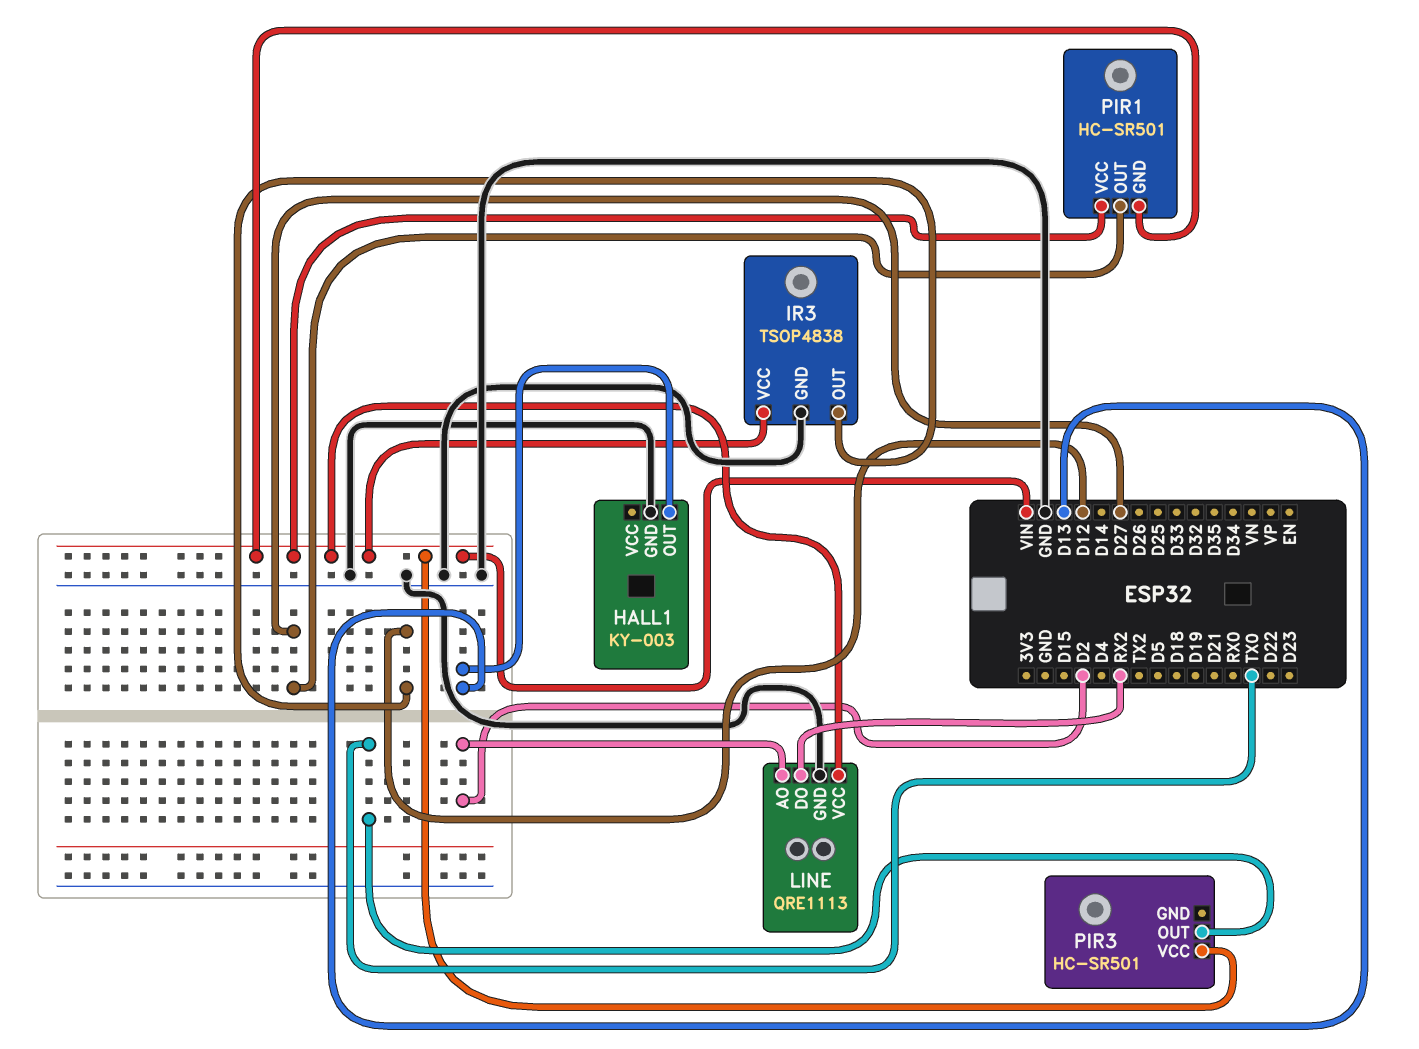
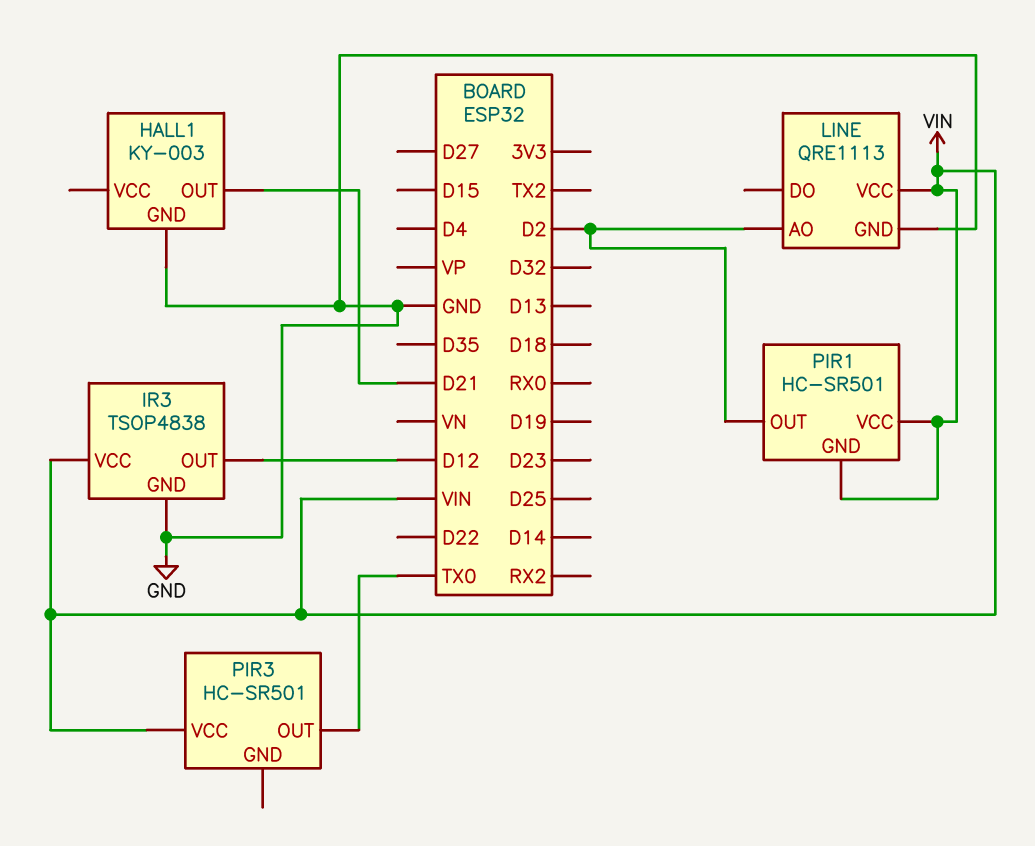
HALL1 pin OUT: D13 -> D21
LINE pin DO: RX2 -> none
PIR1 pin OUT: D27 -> D2

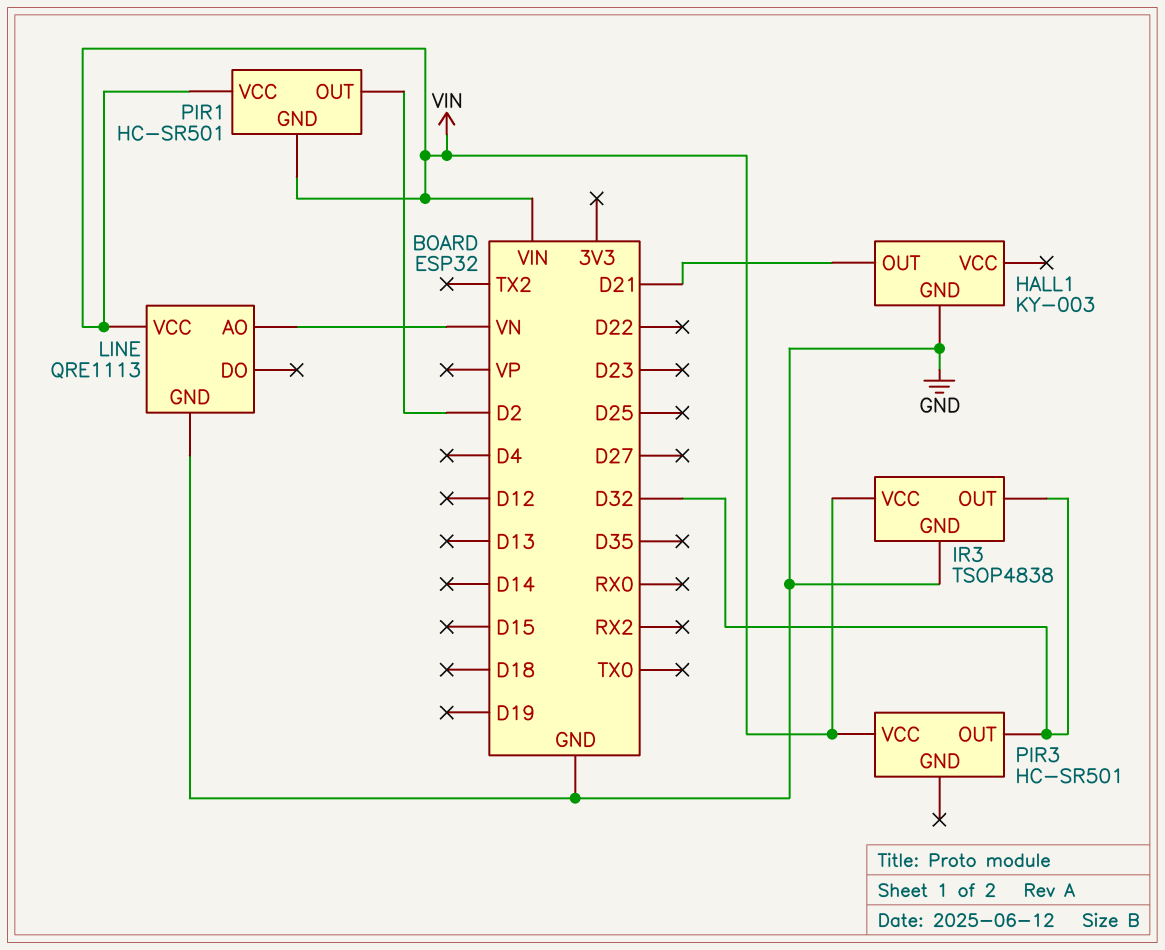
IR3 pin OUT: D12 -> D32
LINE pin AO: D2 -> VN
PIR3 pin OUT: TX0 -> D32

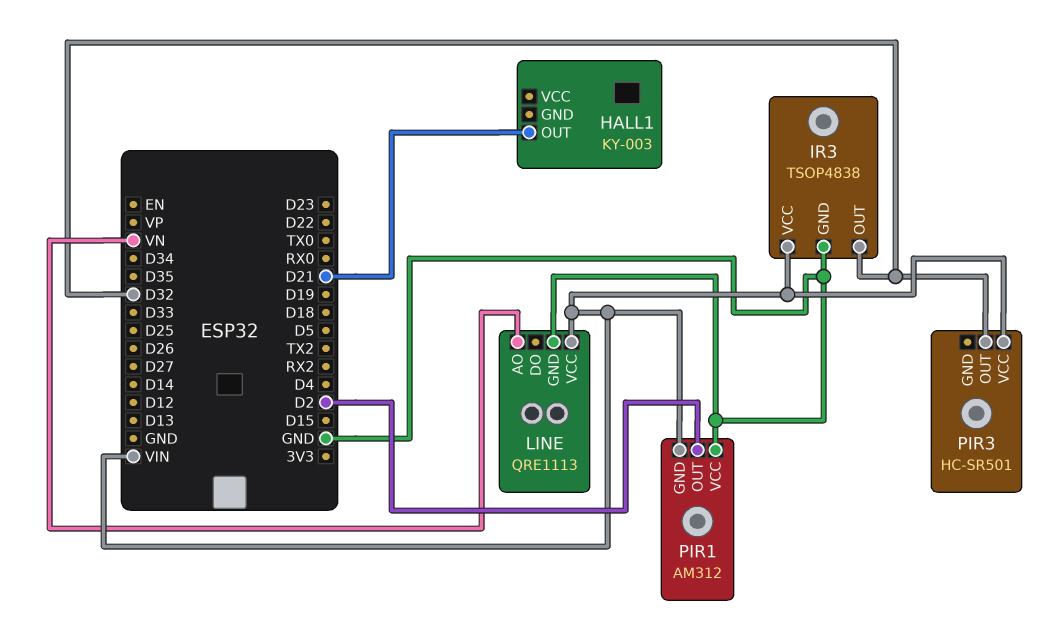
HALL1 pin GND: GND -> none
PIR1: HC-SR501 -> AM312
PIR1 pin VCC: VIN -> GND

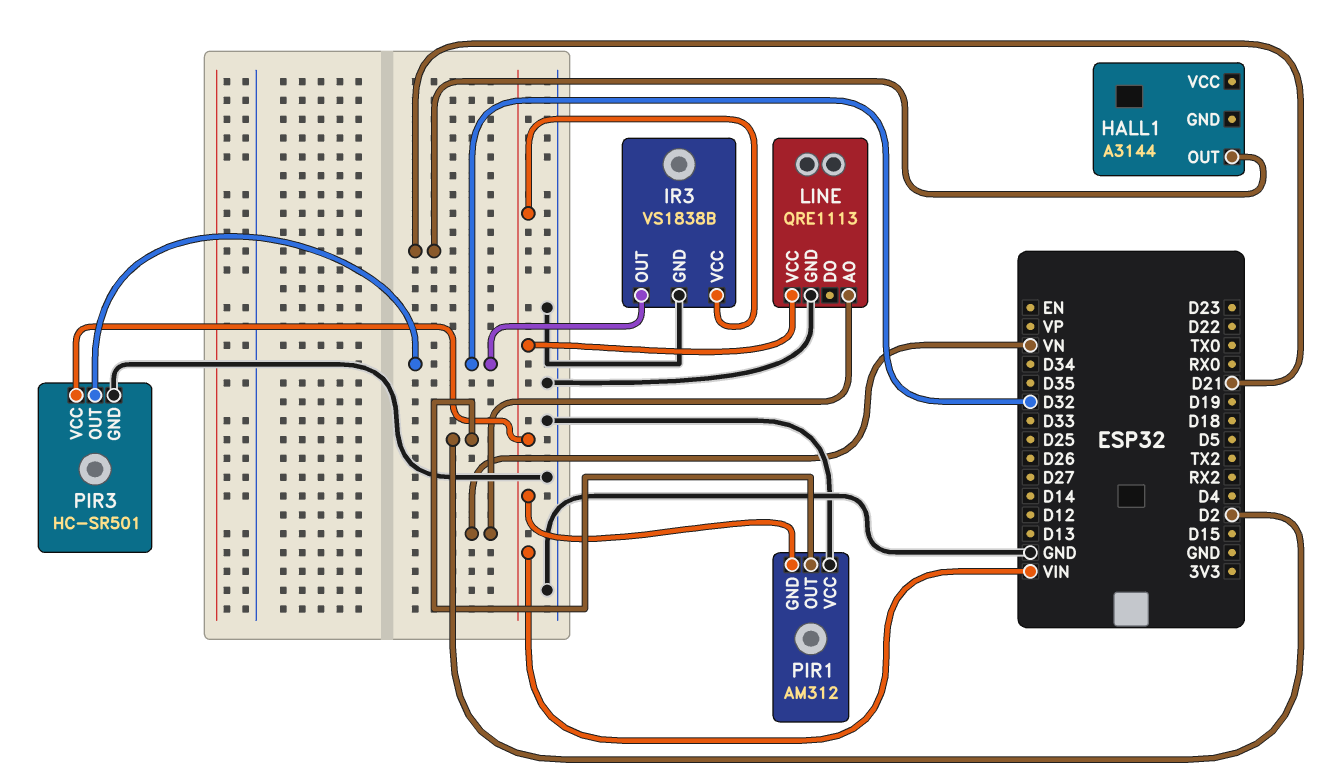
HALL1: KY-003 -> A3144
IR3: TSOP4838 -> VS1838B
PIR3 pin GND: none -> GND

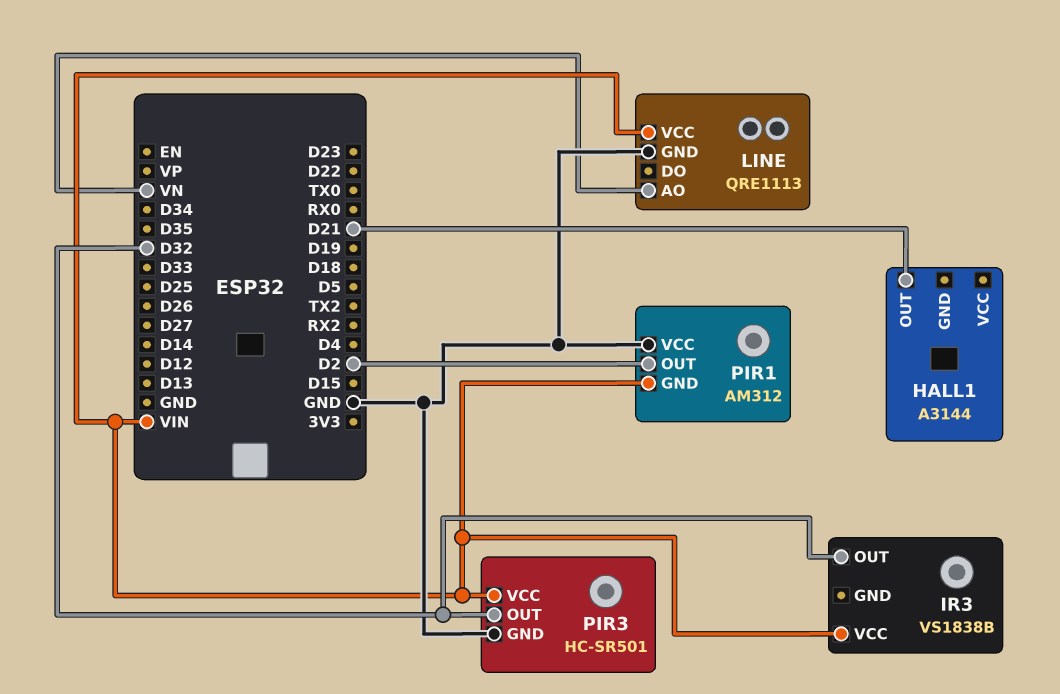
IR3 pin GND: GND -> none

